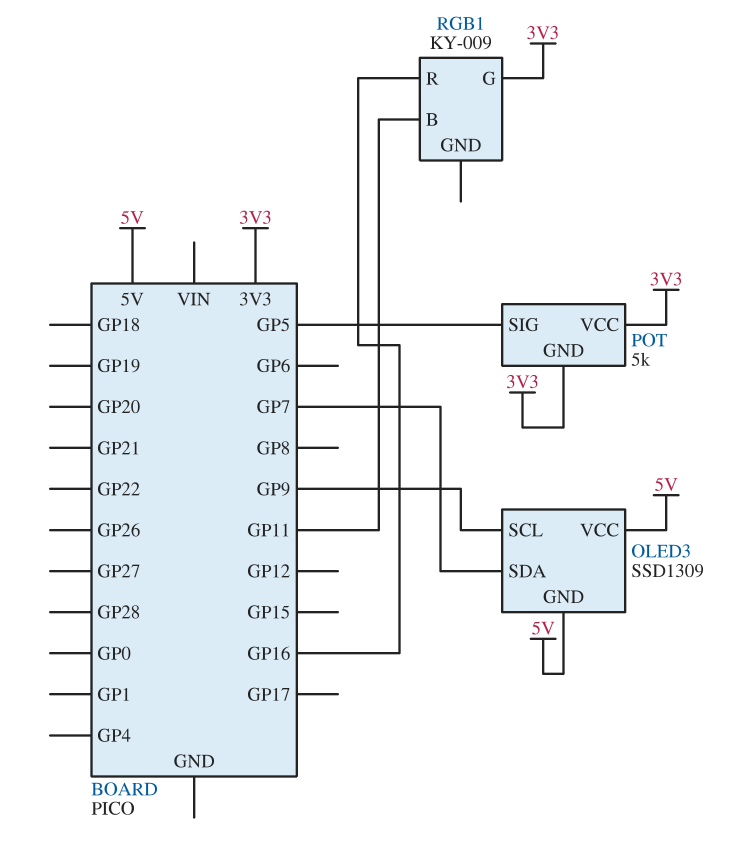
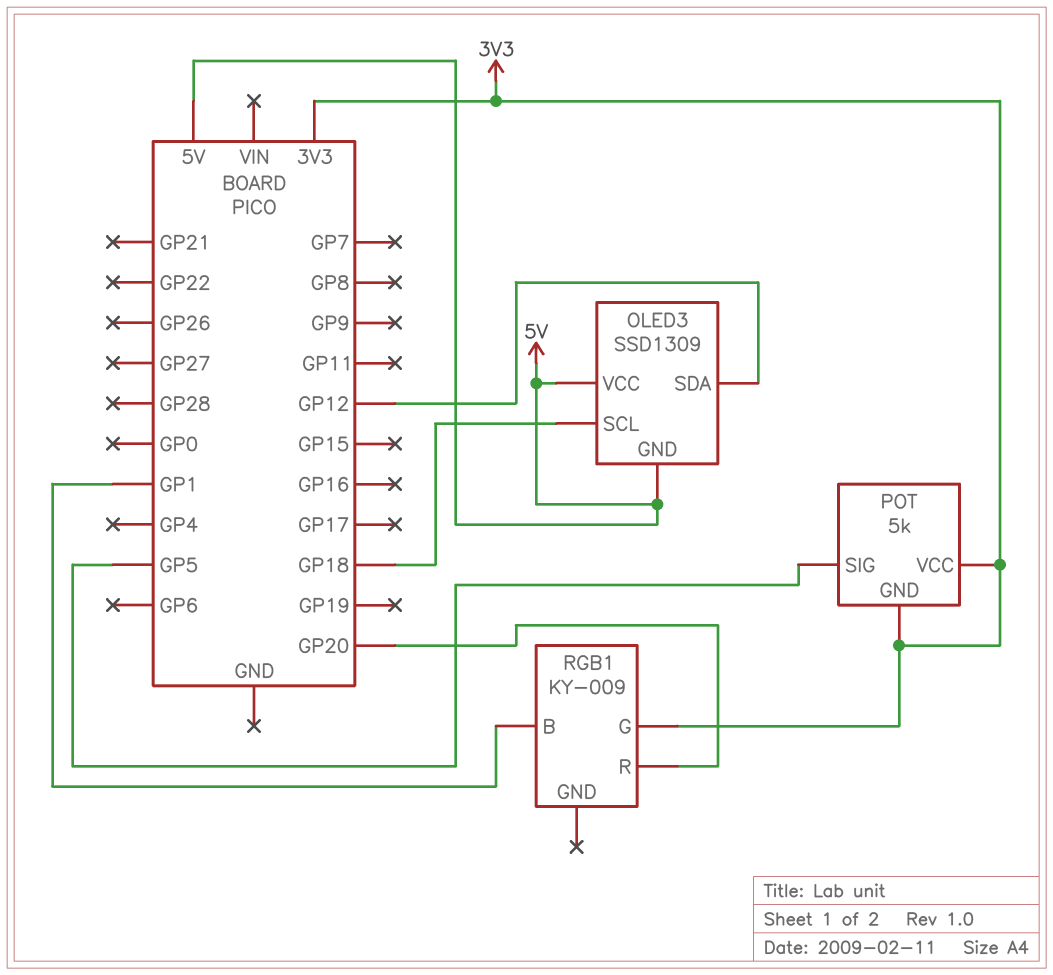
OLED3 pin SCL: GP9 -> GP18
OLED3 pin SDA: GP7 -> GP12
RGB1 pin B: GP11 -> GP1
RGB1 pin R: GP16 -> GP20

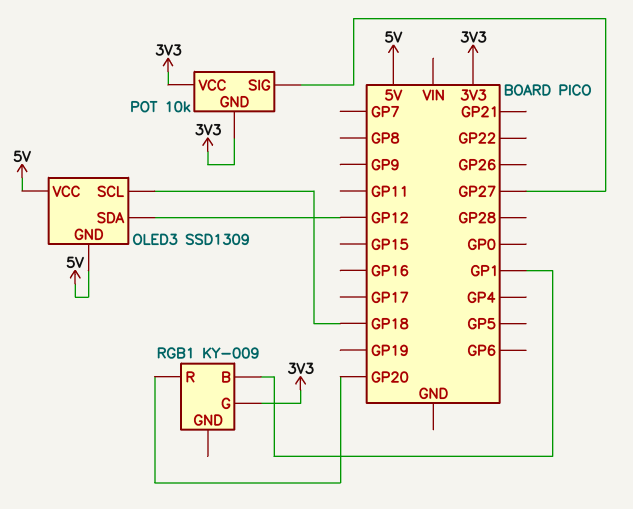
POT: 5k -> 10k
POT pin SIG: GP5 -> GP27

